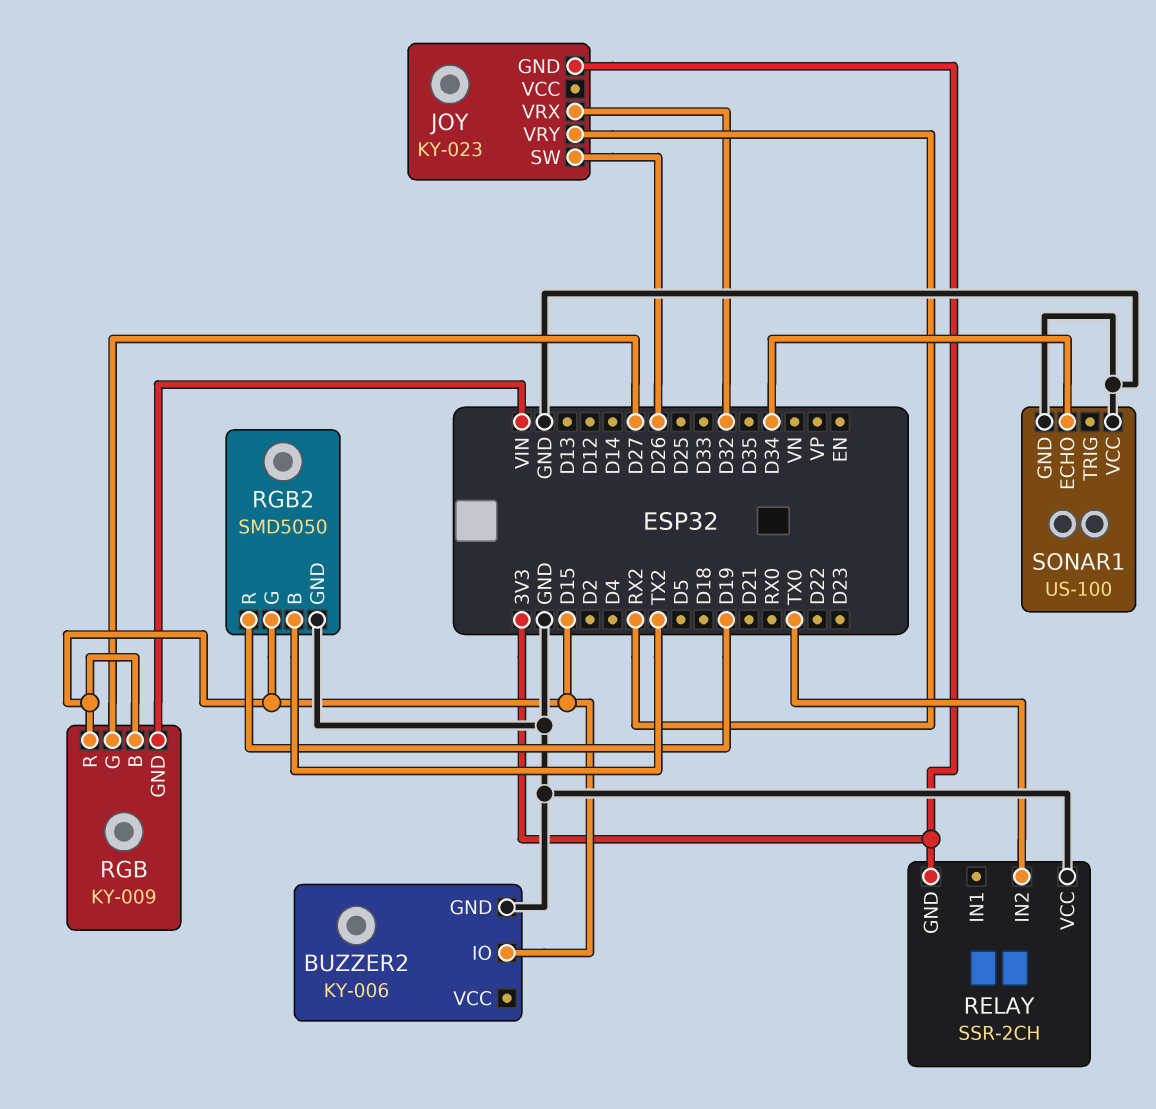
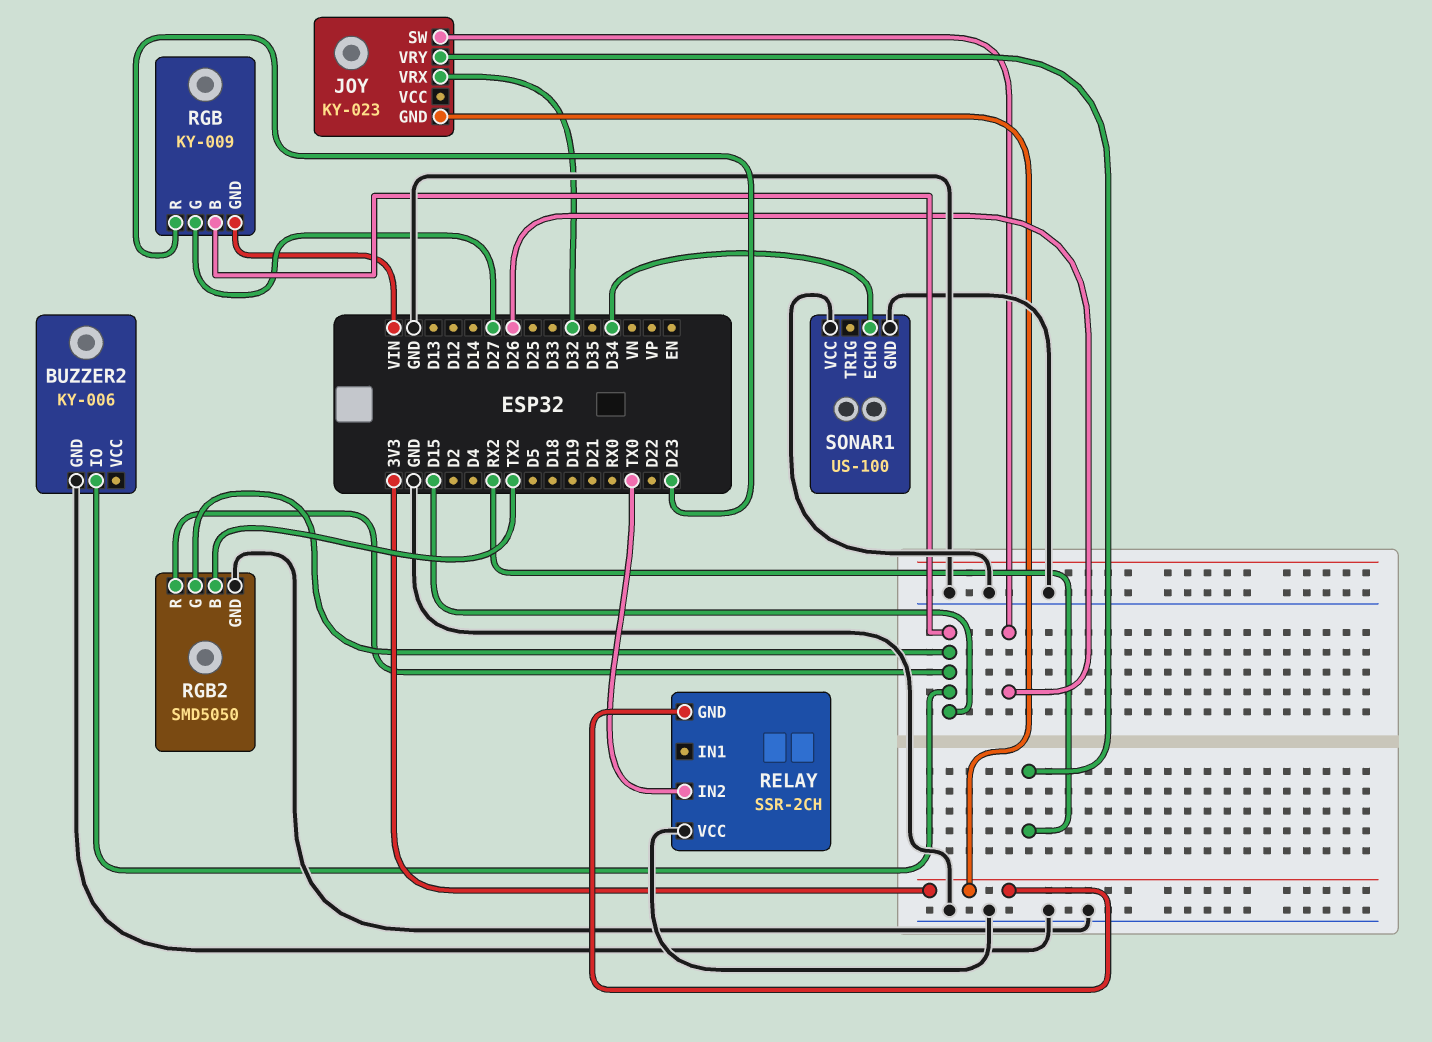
RGB pin R: D15 -> D23
RGB2 pin R: D19 -> D15

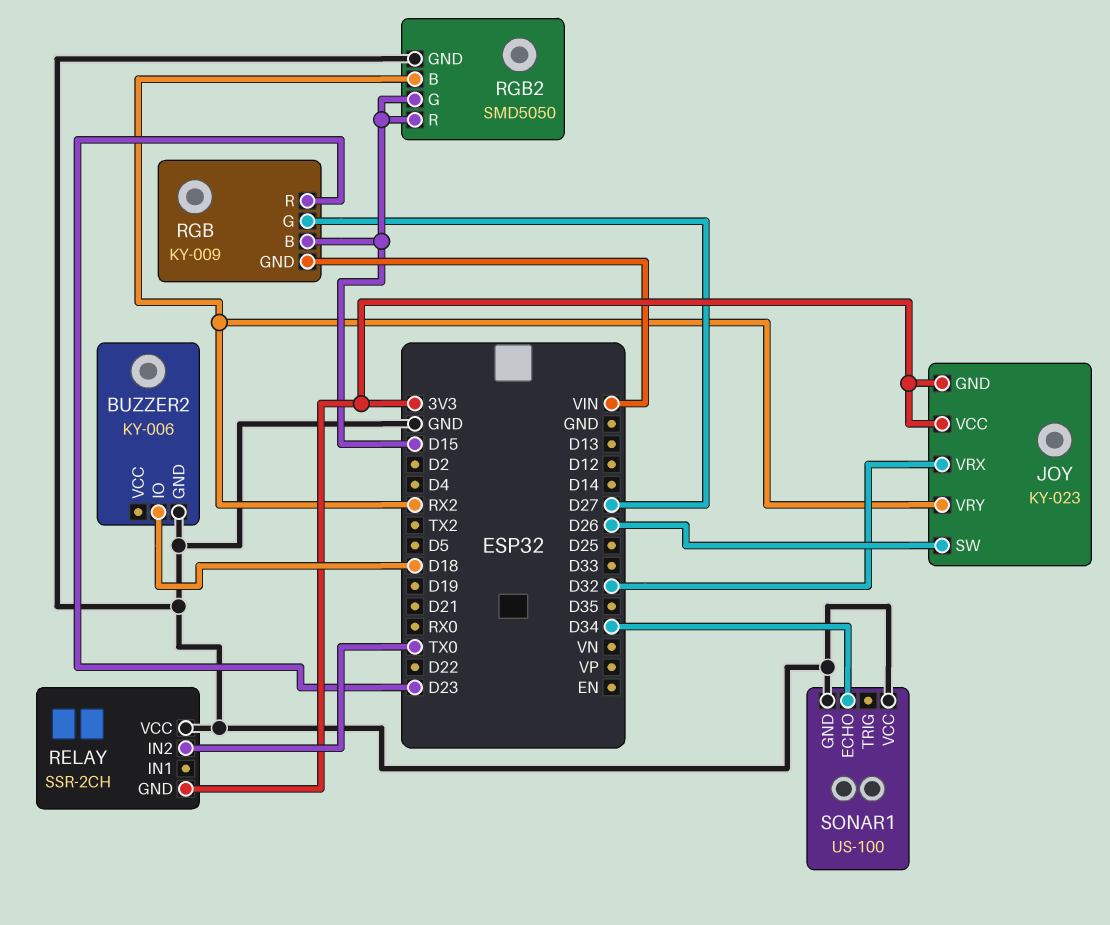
BUZZER2 pin IO: D15 -> D18
JOY pin VCC: none -> 3V3
RGB2 pin B: TX2 -> RX2

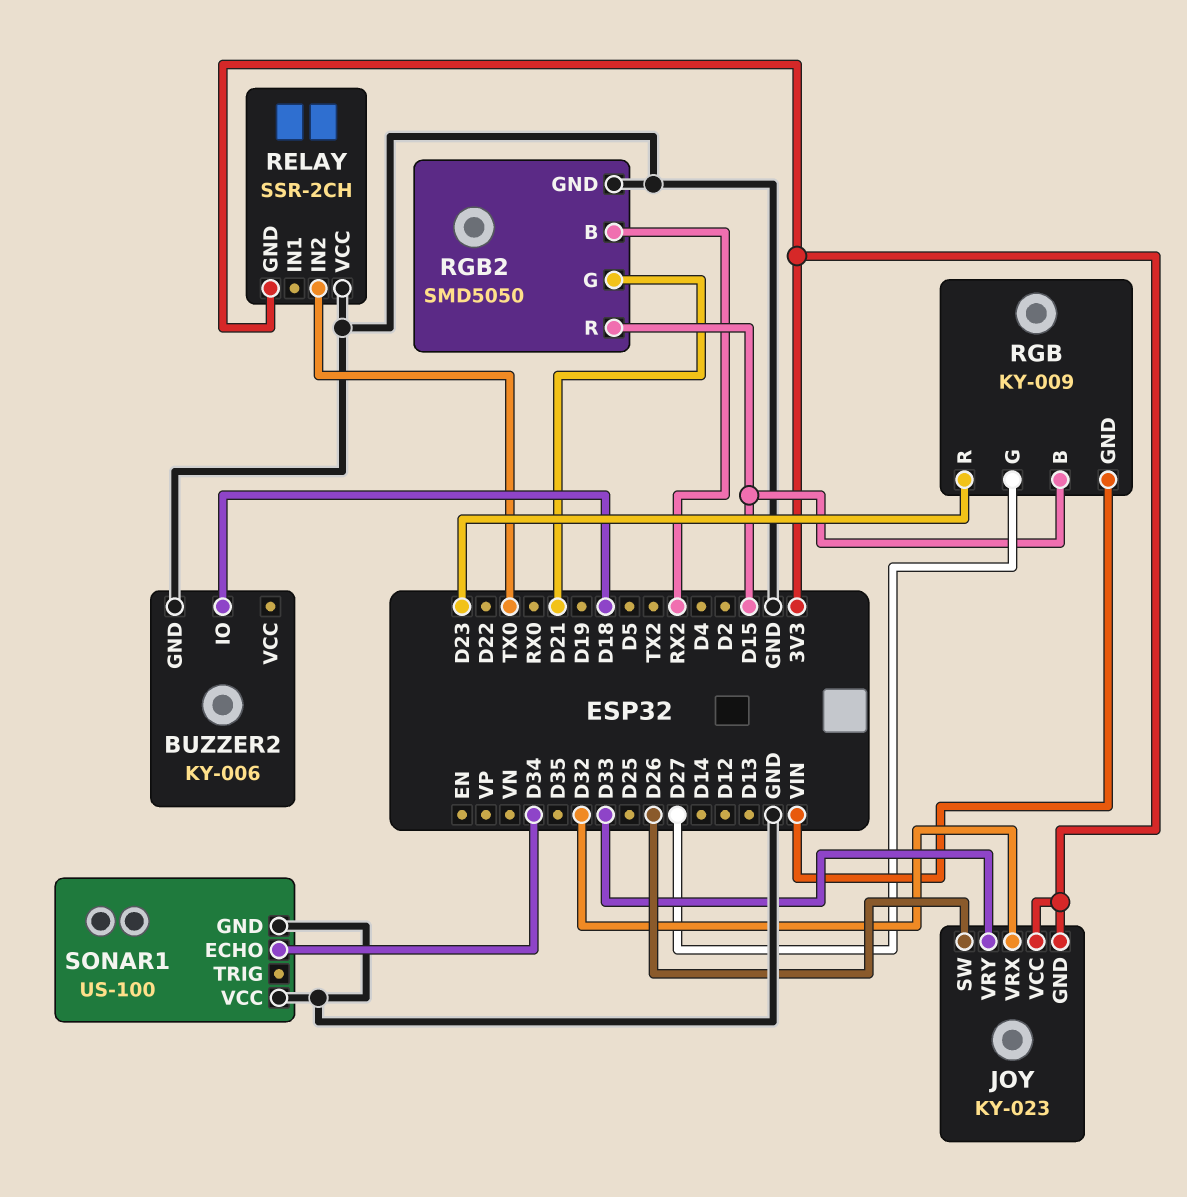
JOY pin VRY: RX2 -> D33
RGB2 pin G: D15 -> D21

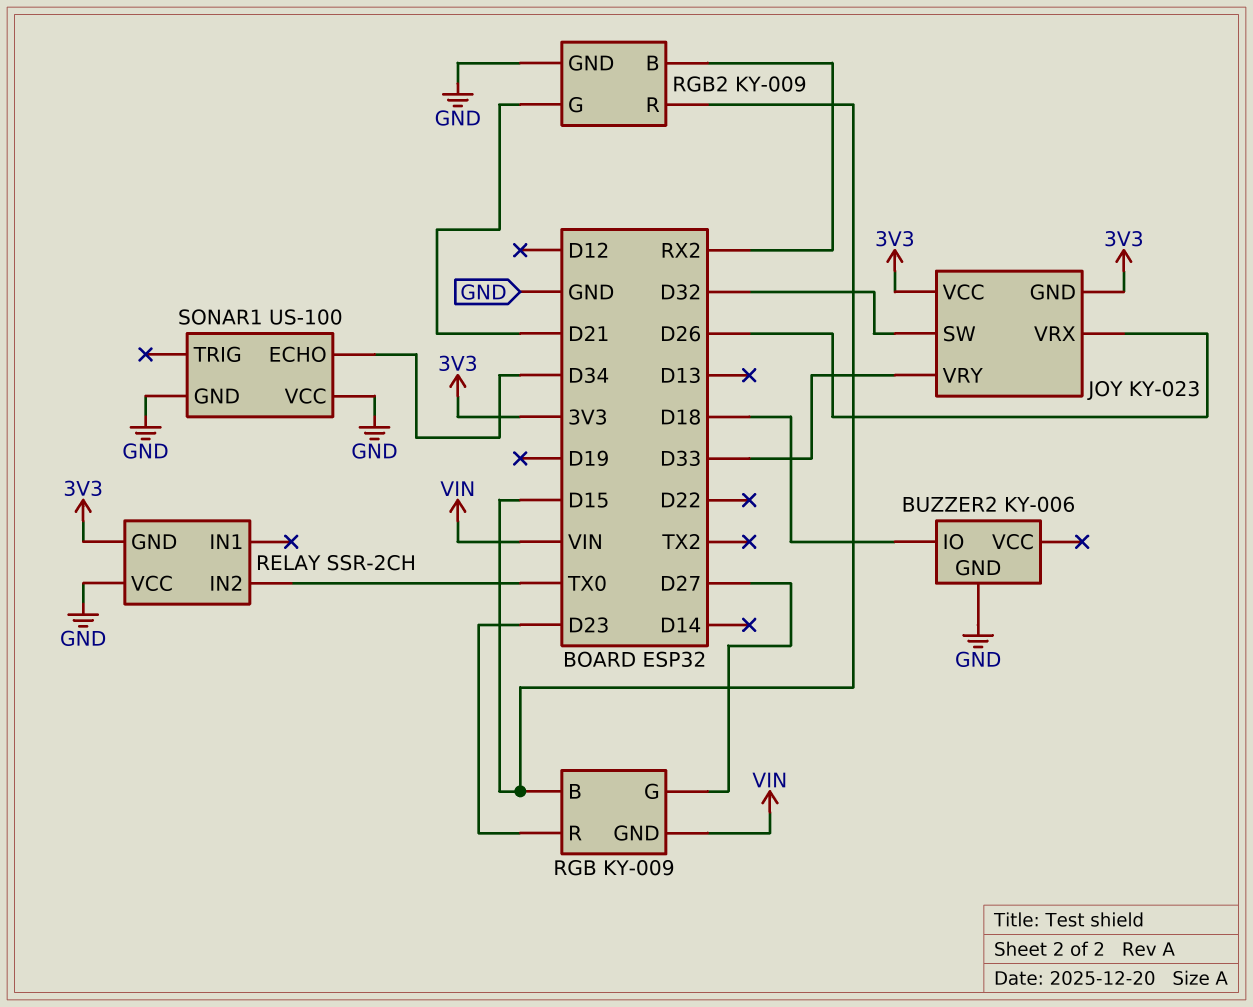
JOY pin SW: D26 -> D32
JOY pin VRX: D32 -> D26
RGB2: SMD5050 -> KY-009

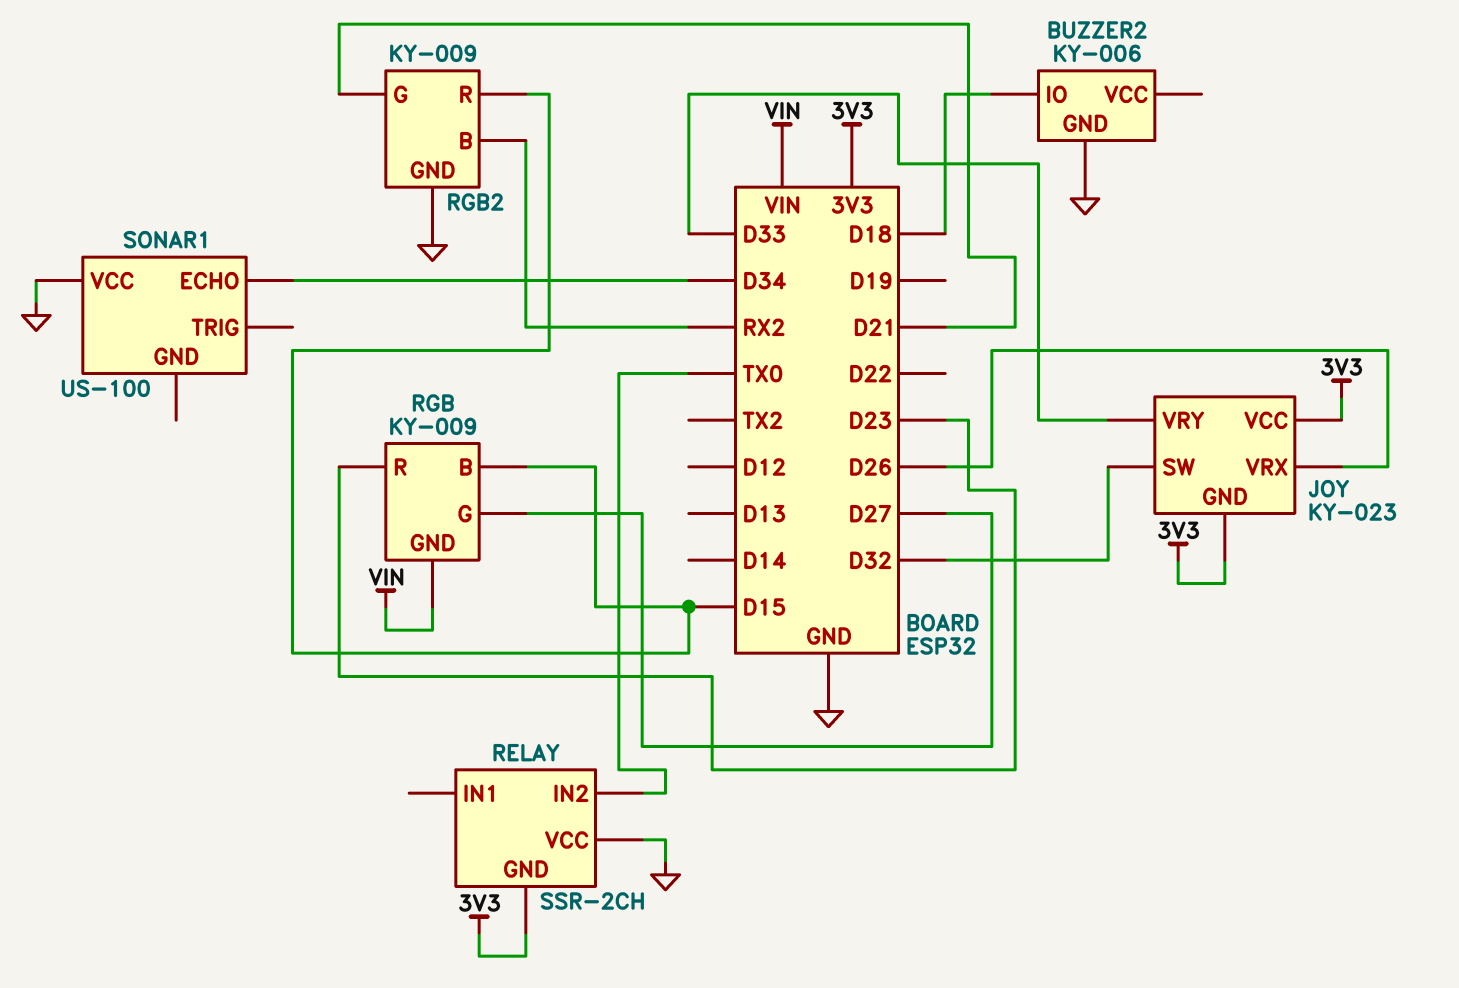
SONAR1 pin GND: GND -> none

